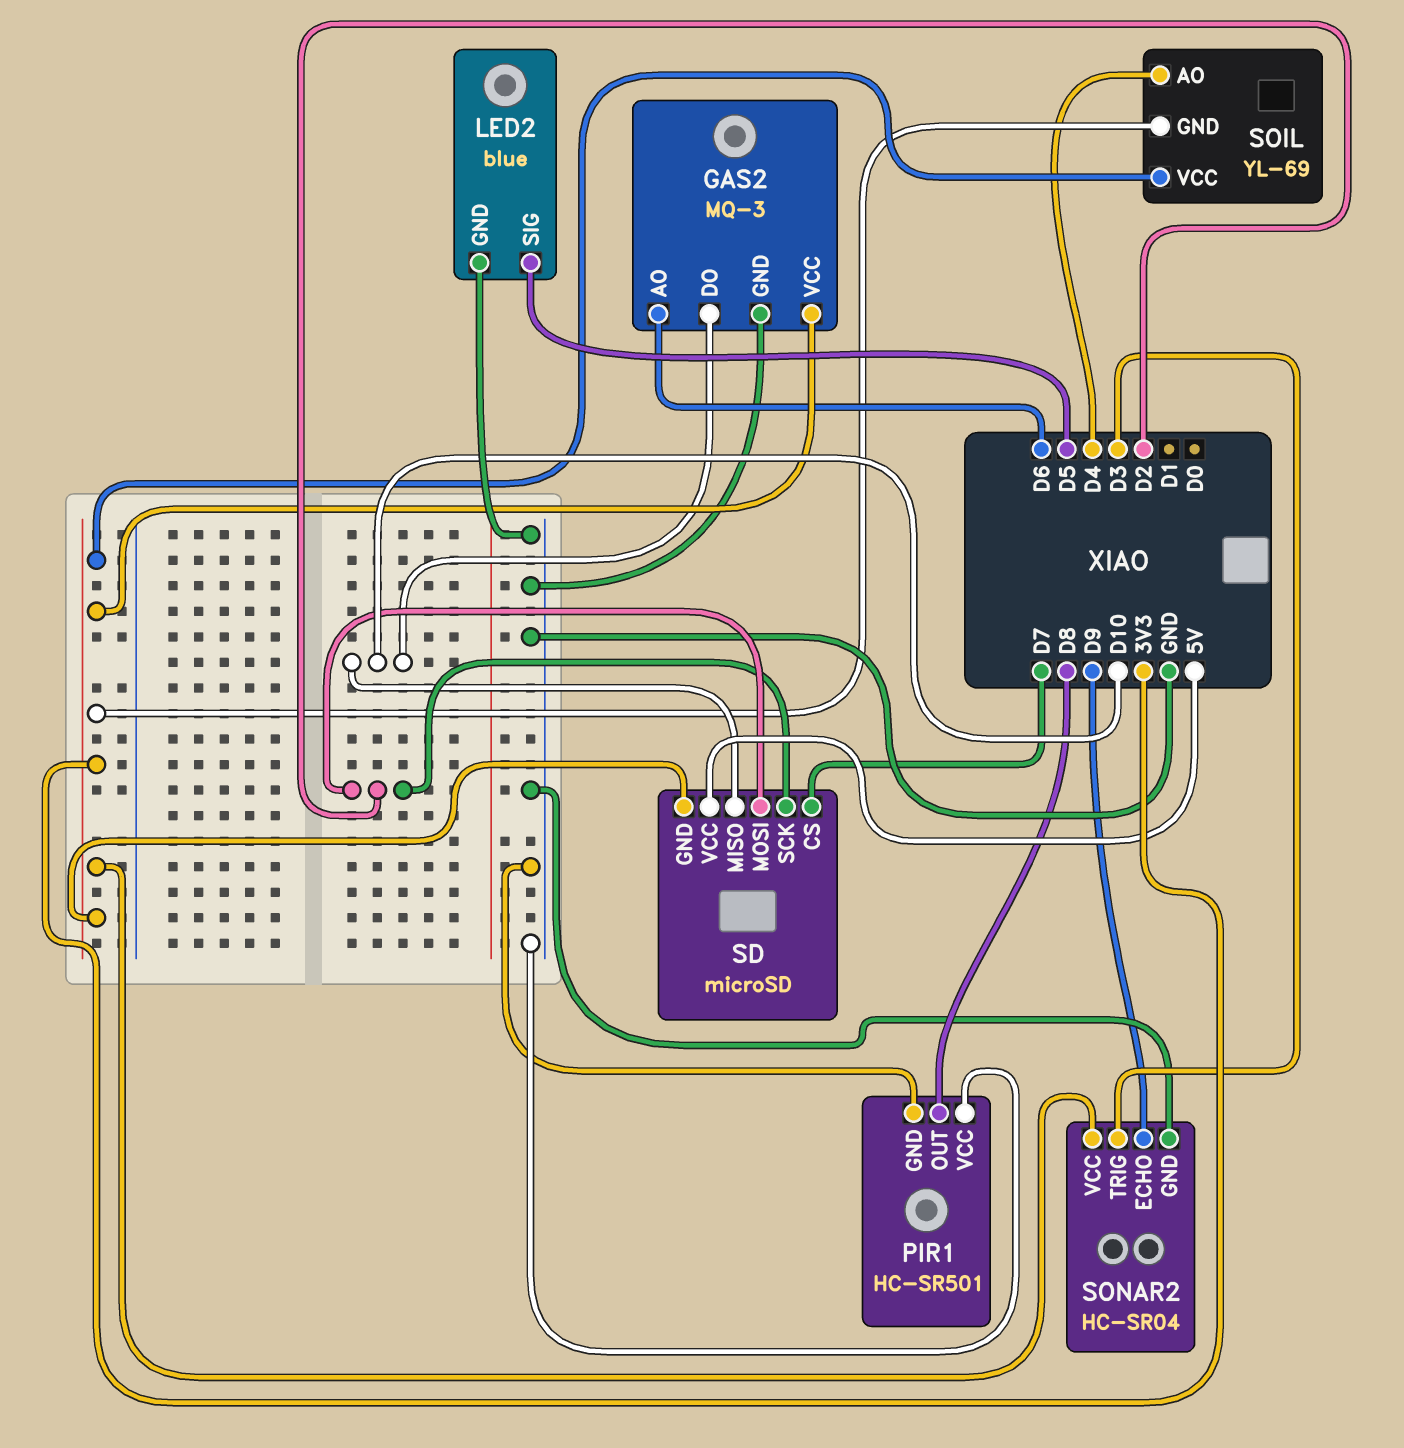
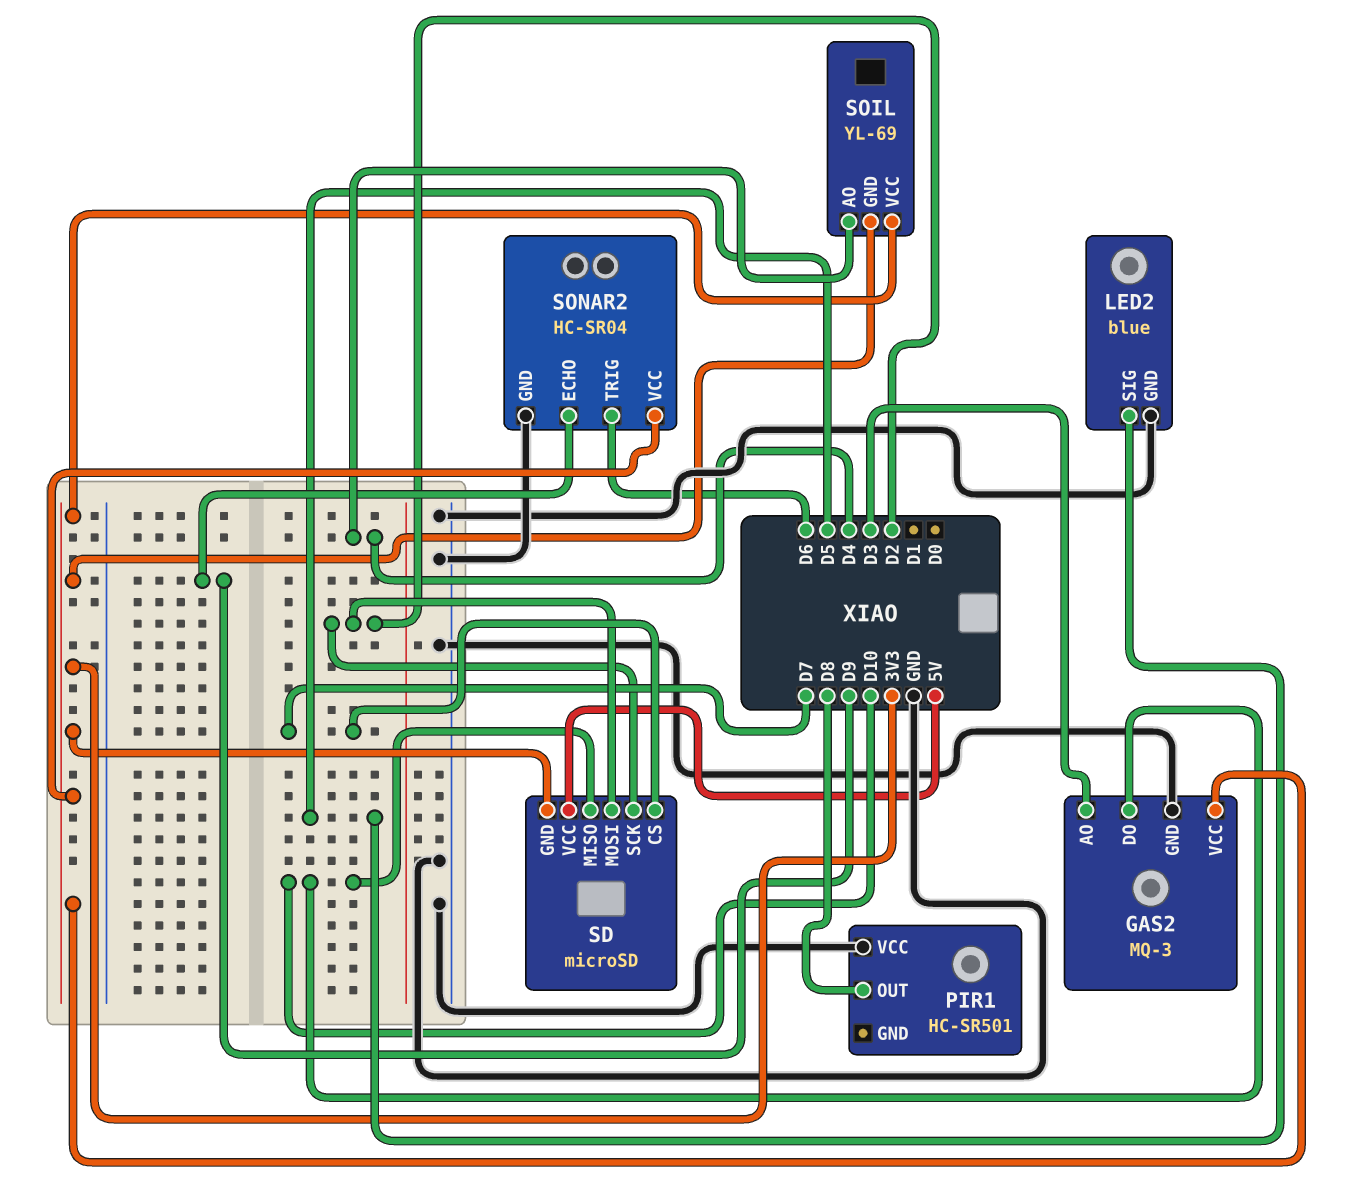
GAS2 pin AO: D6 -> D3
PIR1 pin GND: GND -> none
SONAR2 pin TRIG: D3 -> D6

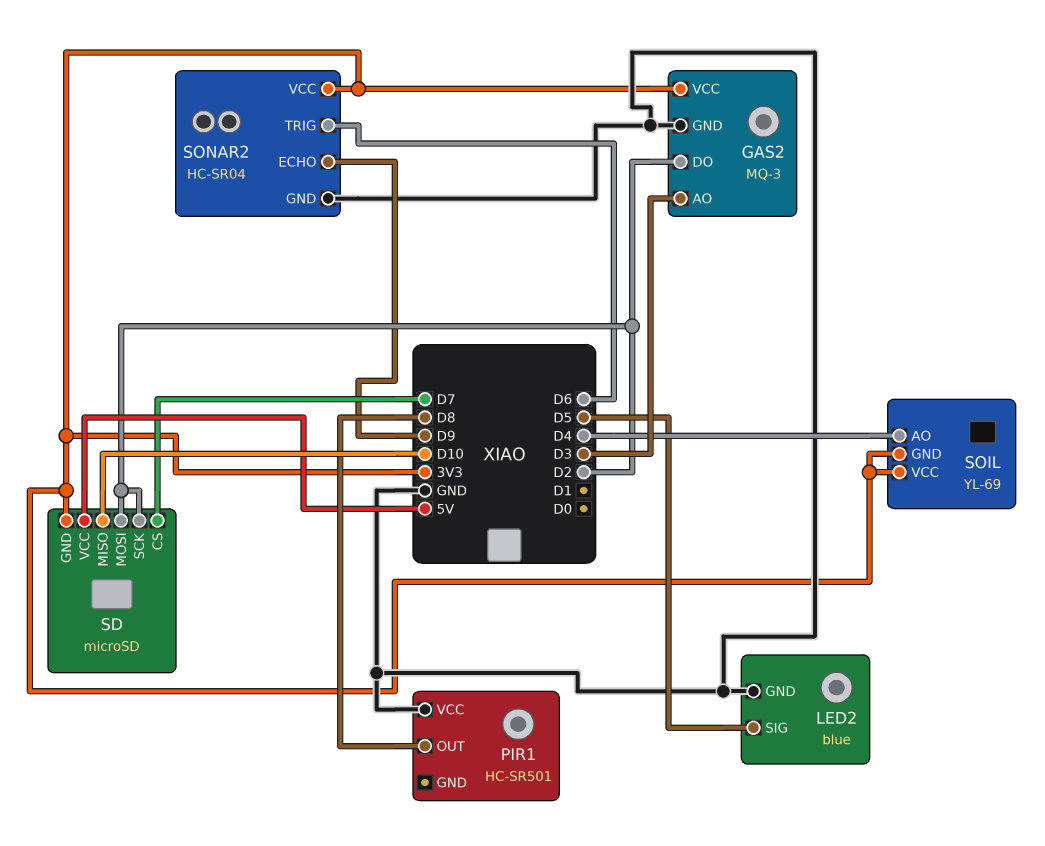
GAS2 pin DO: D10 -> D2

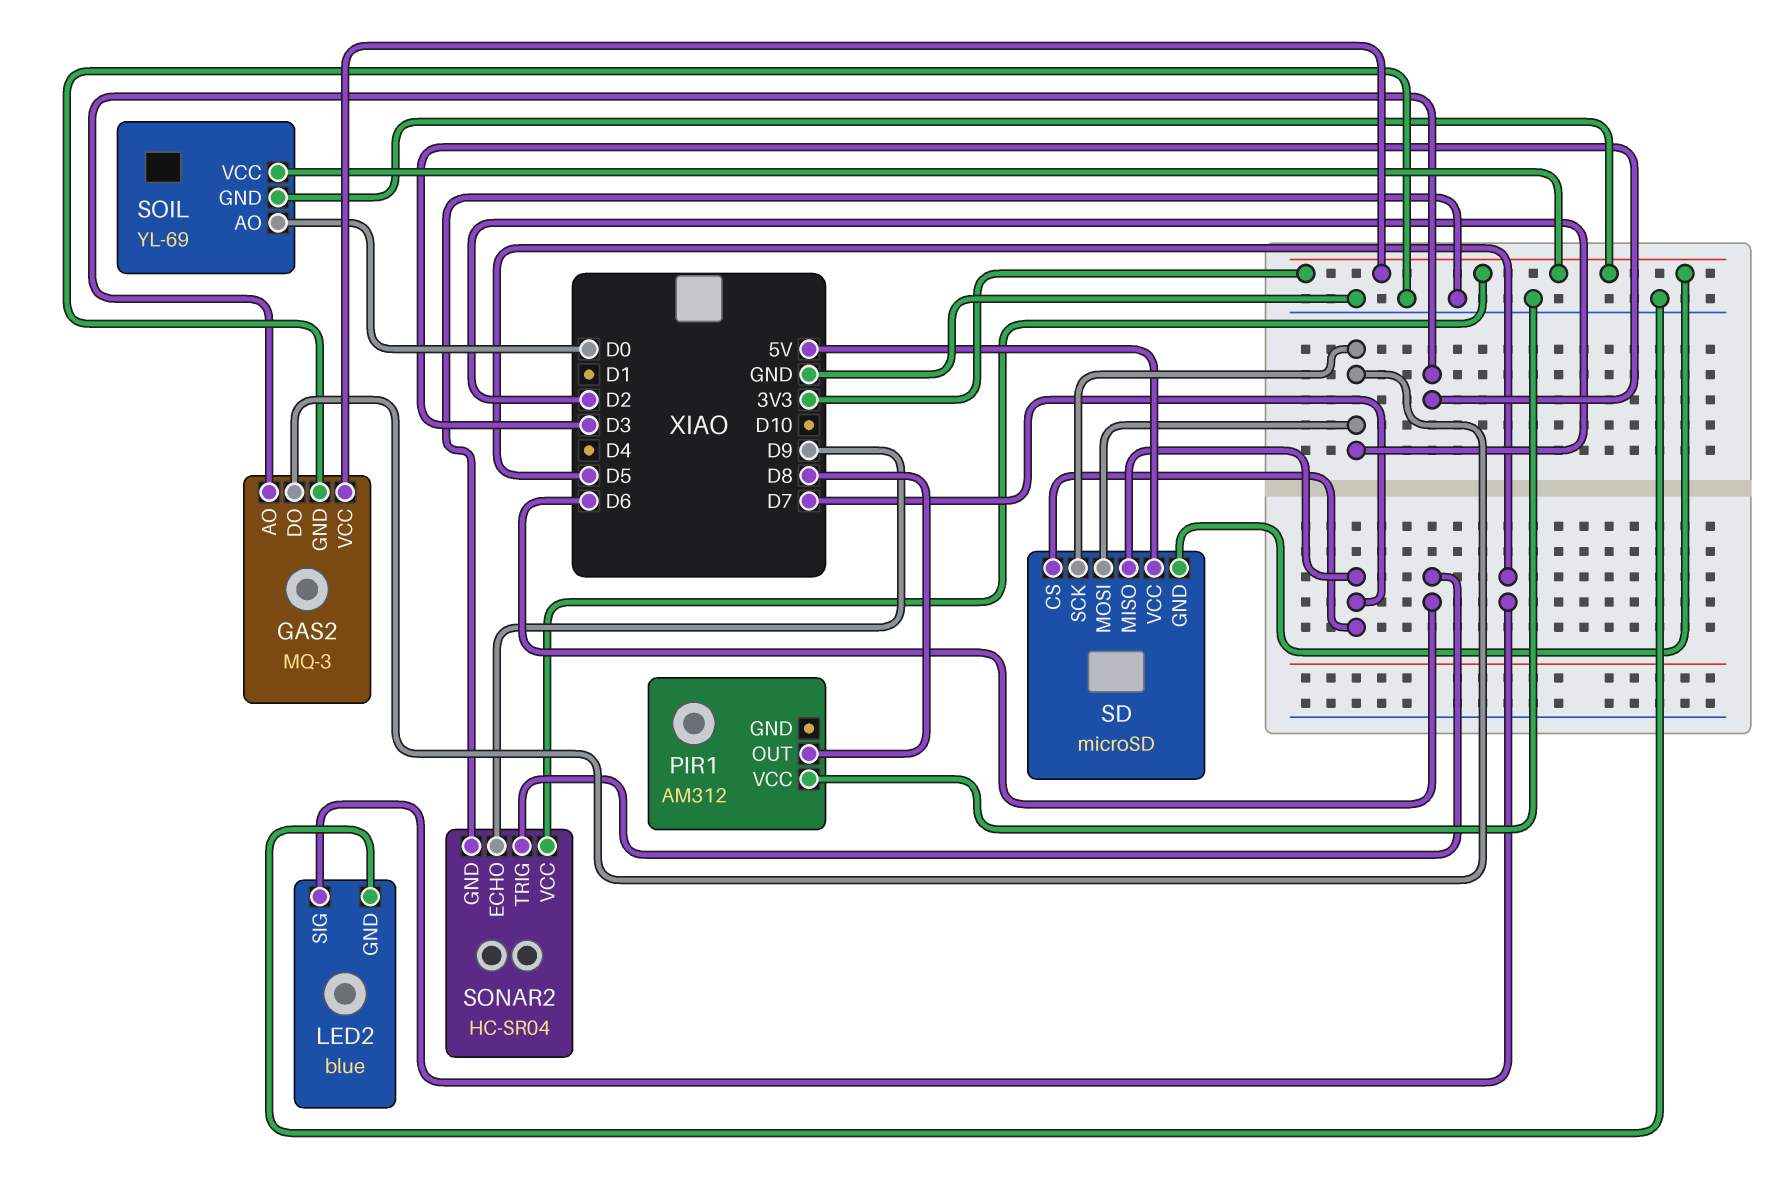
PIR1: HC-SR501 -> AM312
SD pin MISO: D10 -> D7
SOIL pin AO: D4 -> D0

